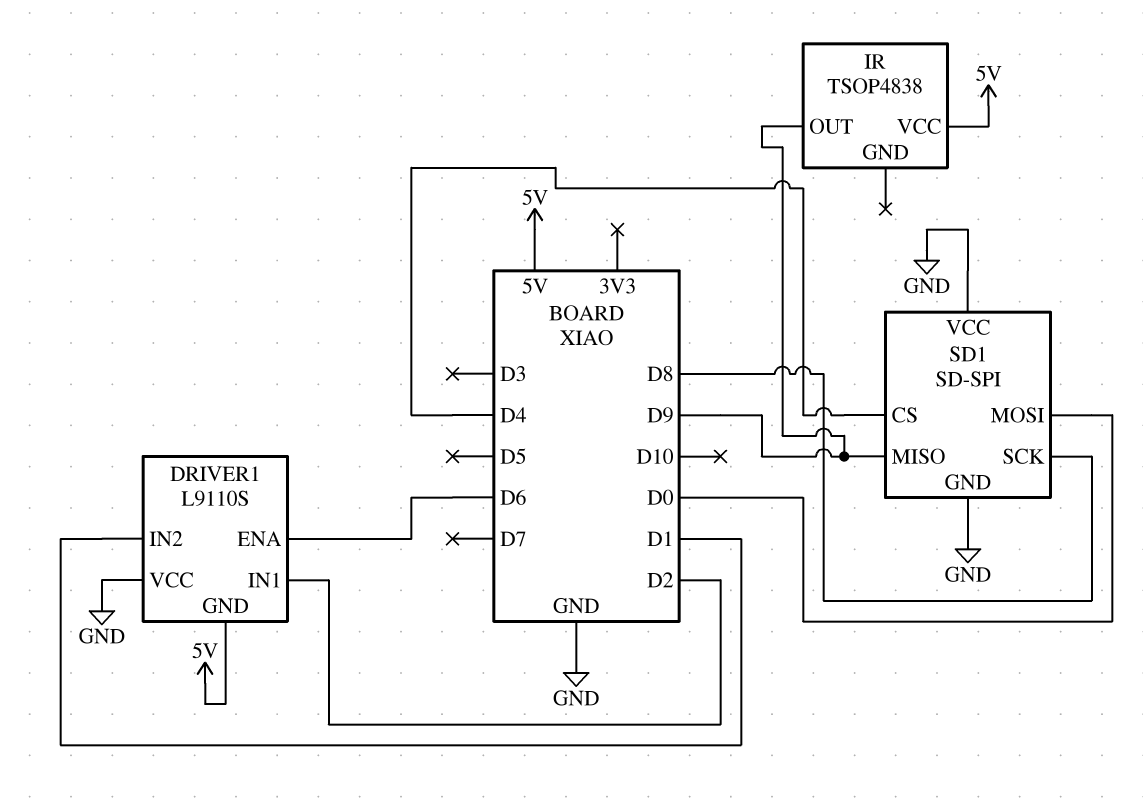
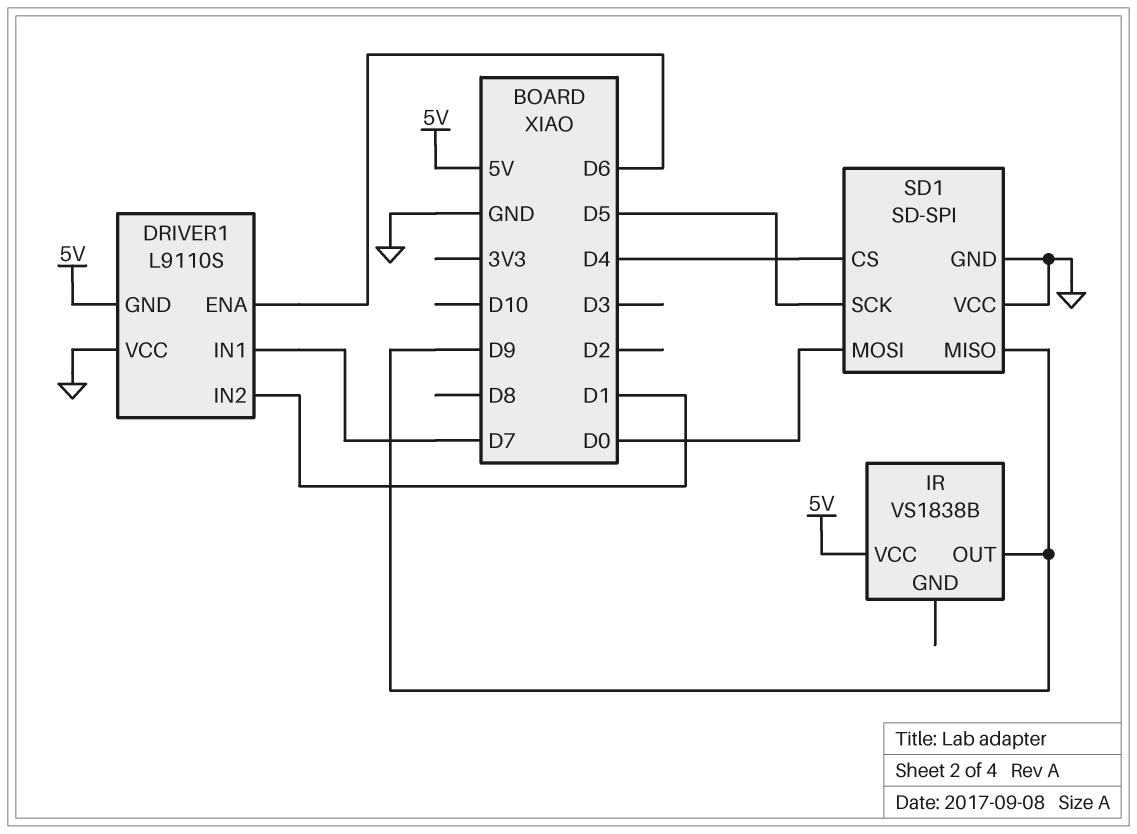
DRIVER1 pin IN1: D2 -> D7
IR: TSOP4838 -> VS1838B
SD1 pin SCK: D8 -> D5

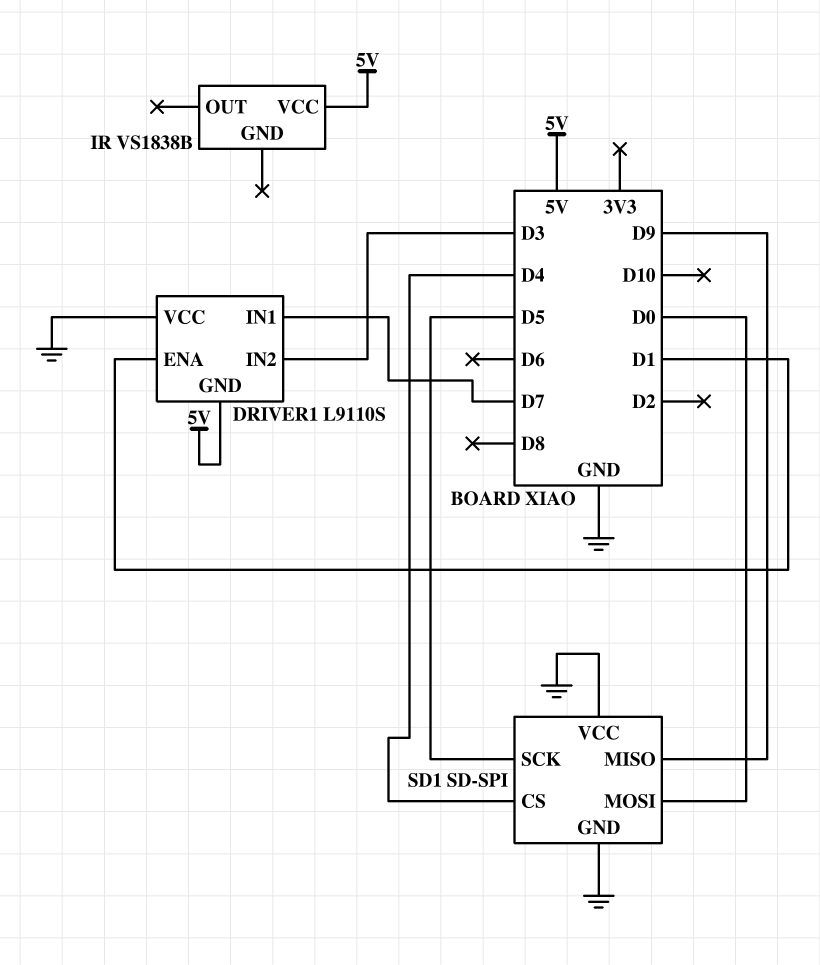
DRIVER1 pin ENA: D6 -> D1
DRIVER1 pin IN2: D1 -> D3
IR pin OUT: D9 -> none

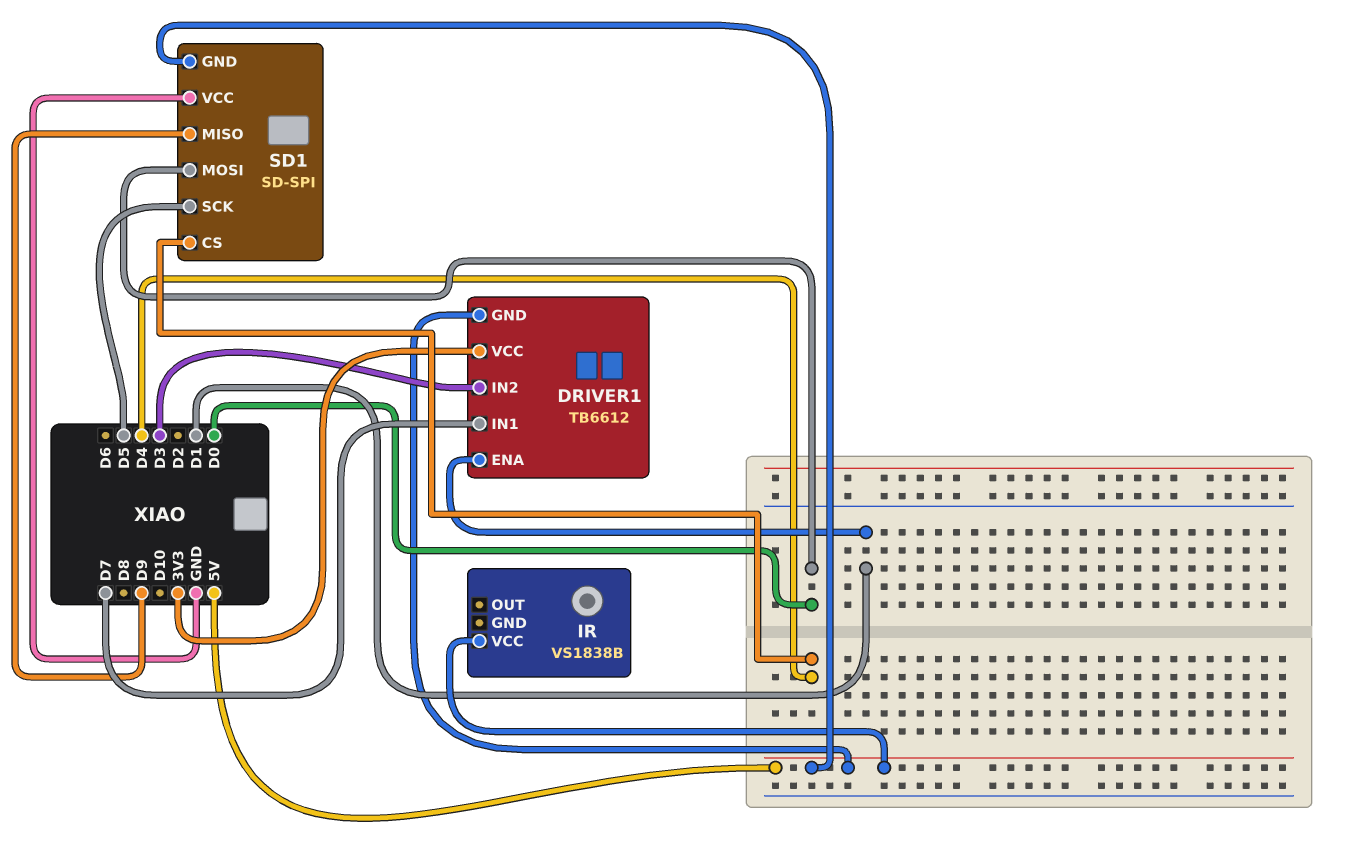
DRIVER1: L9110S -> TB6612
DRIVER1 pin VCC: GND -> 3V3
SD1 pin GND: GND -> 5V

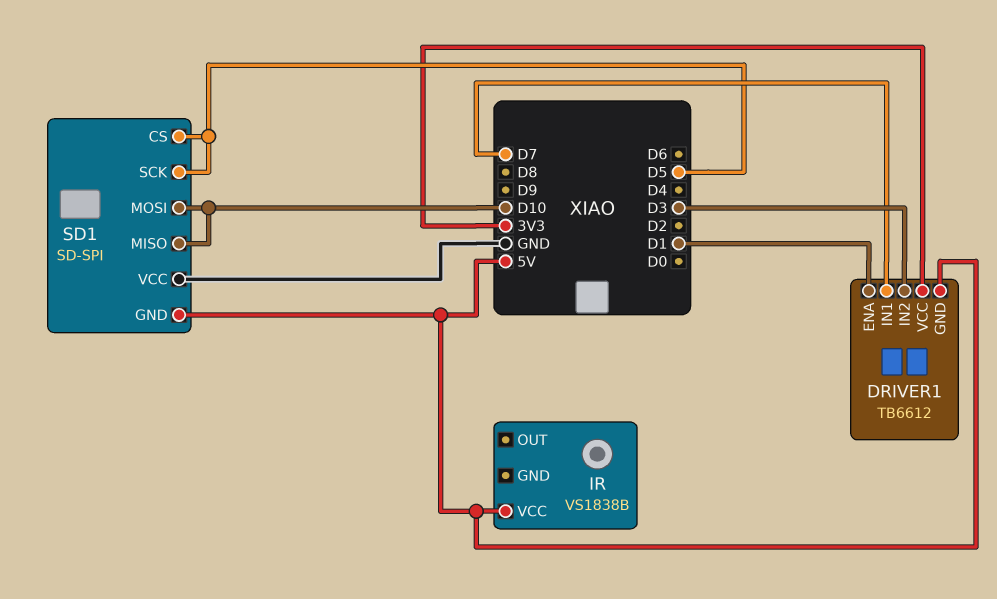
SD1 pin CS: D4 -> D5
SD1 pin MISO: D9 -> D10
SD1 pin MOSI: D0 -> D10

